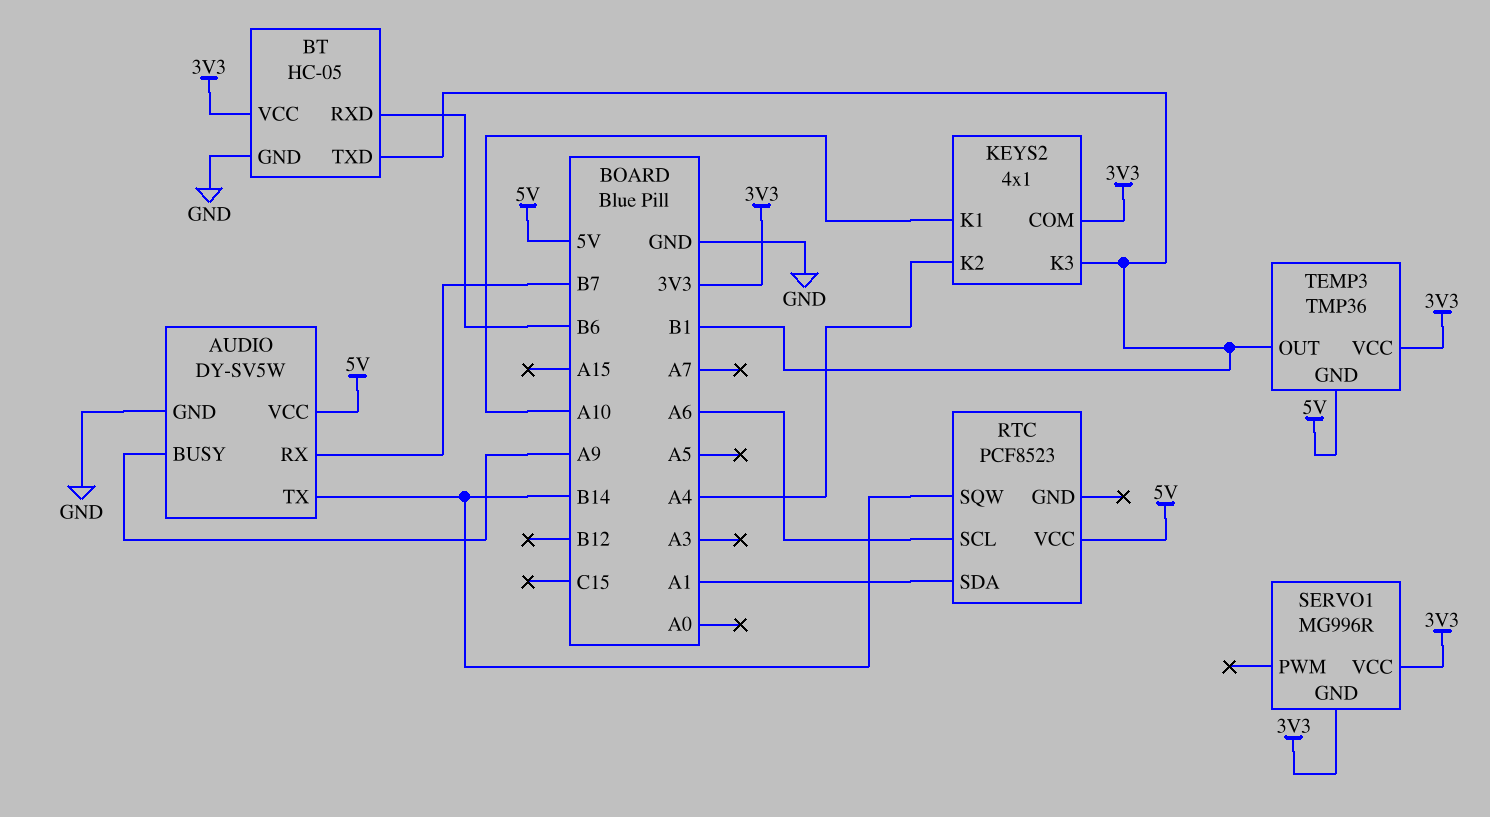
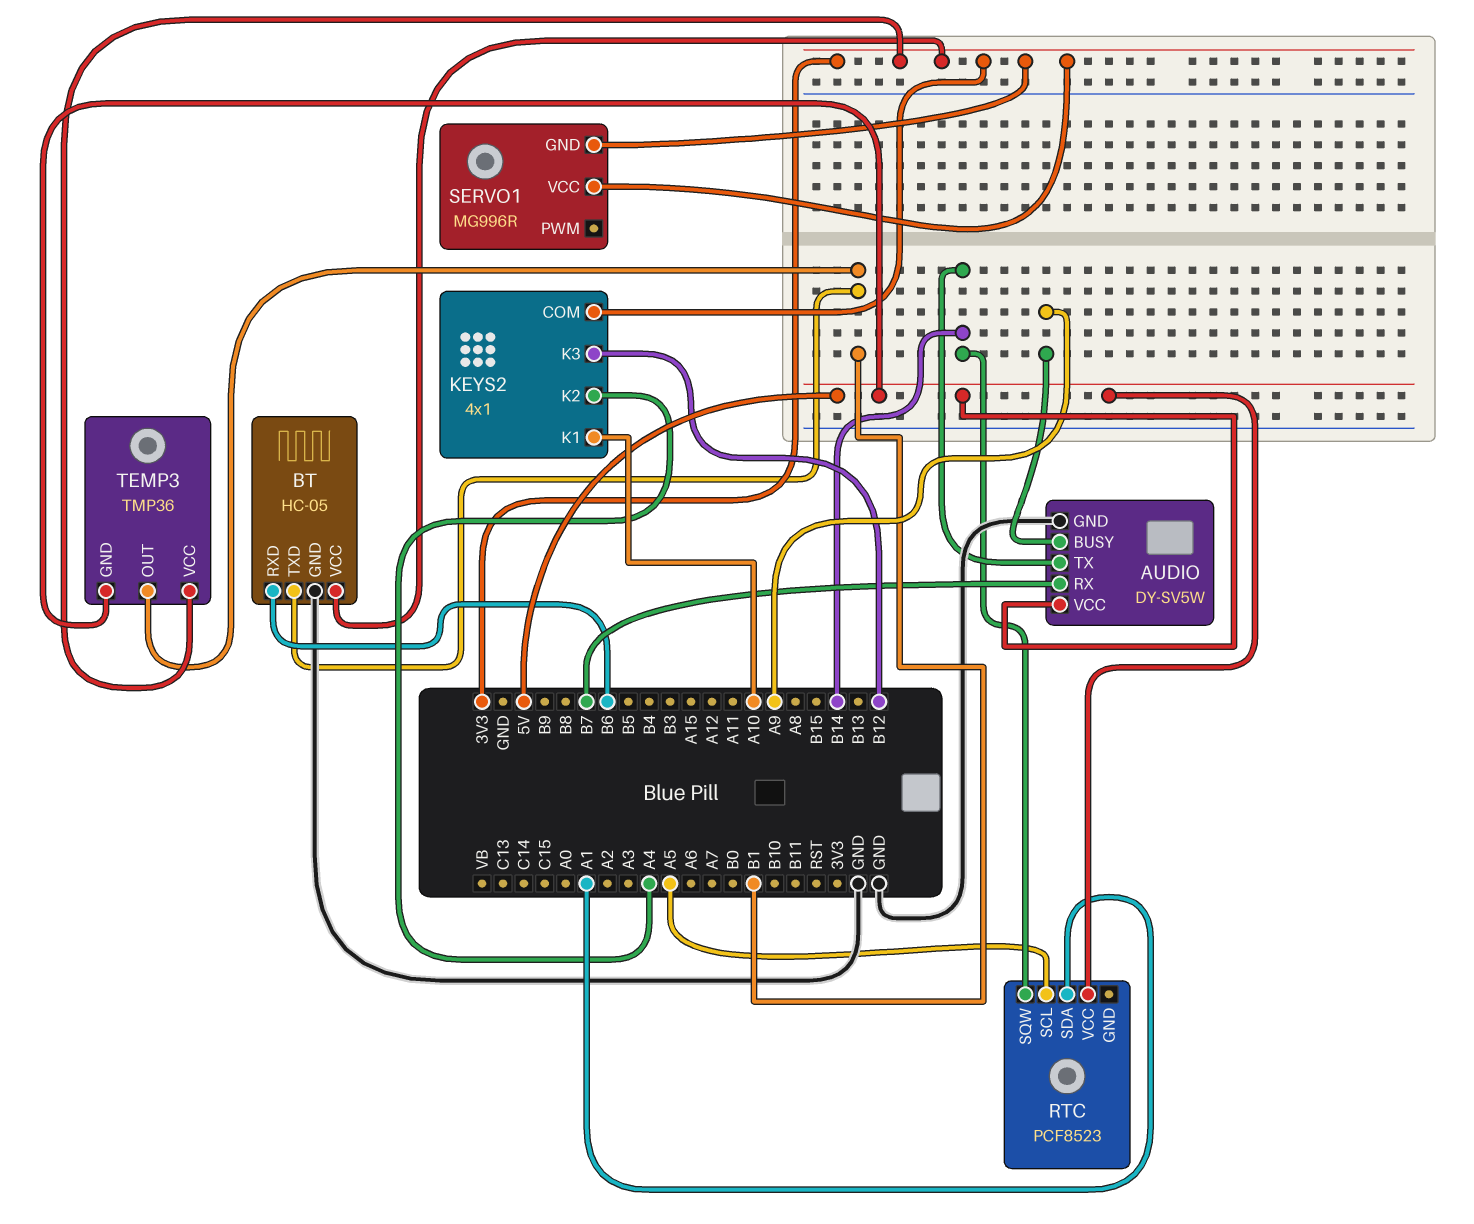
KEYS2 pin K3: B1 -> B12
RTC pin SCL: A6 -> A5

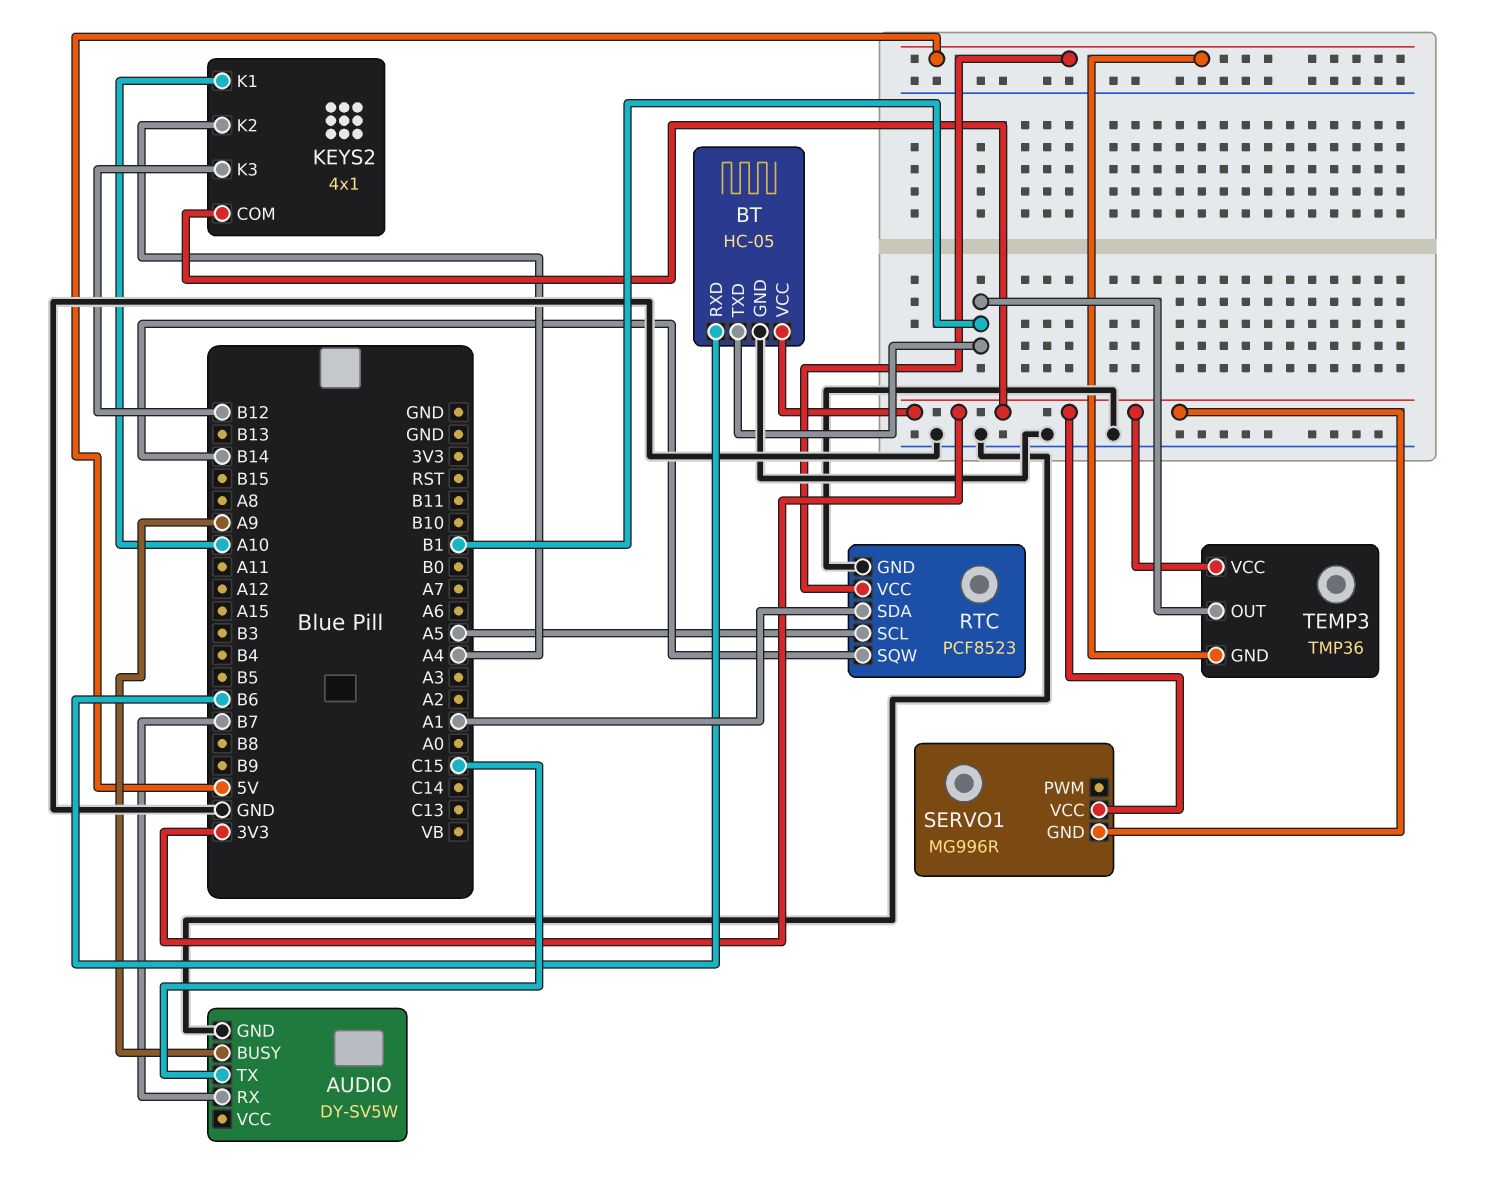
AUDIO pin TX: B14 -> C15
AUDIO pin VCC: 5V -> none
RTC pin GND: none -> GND

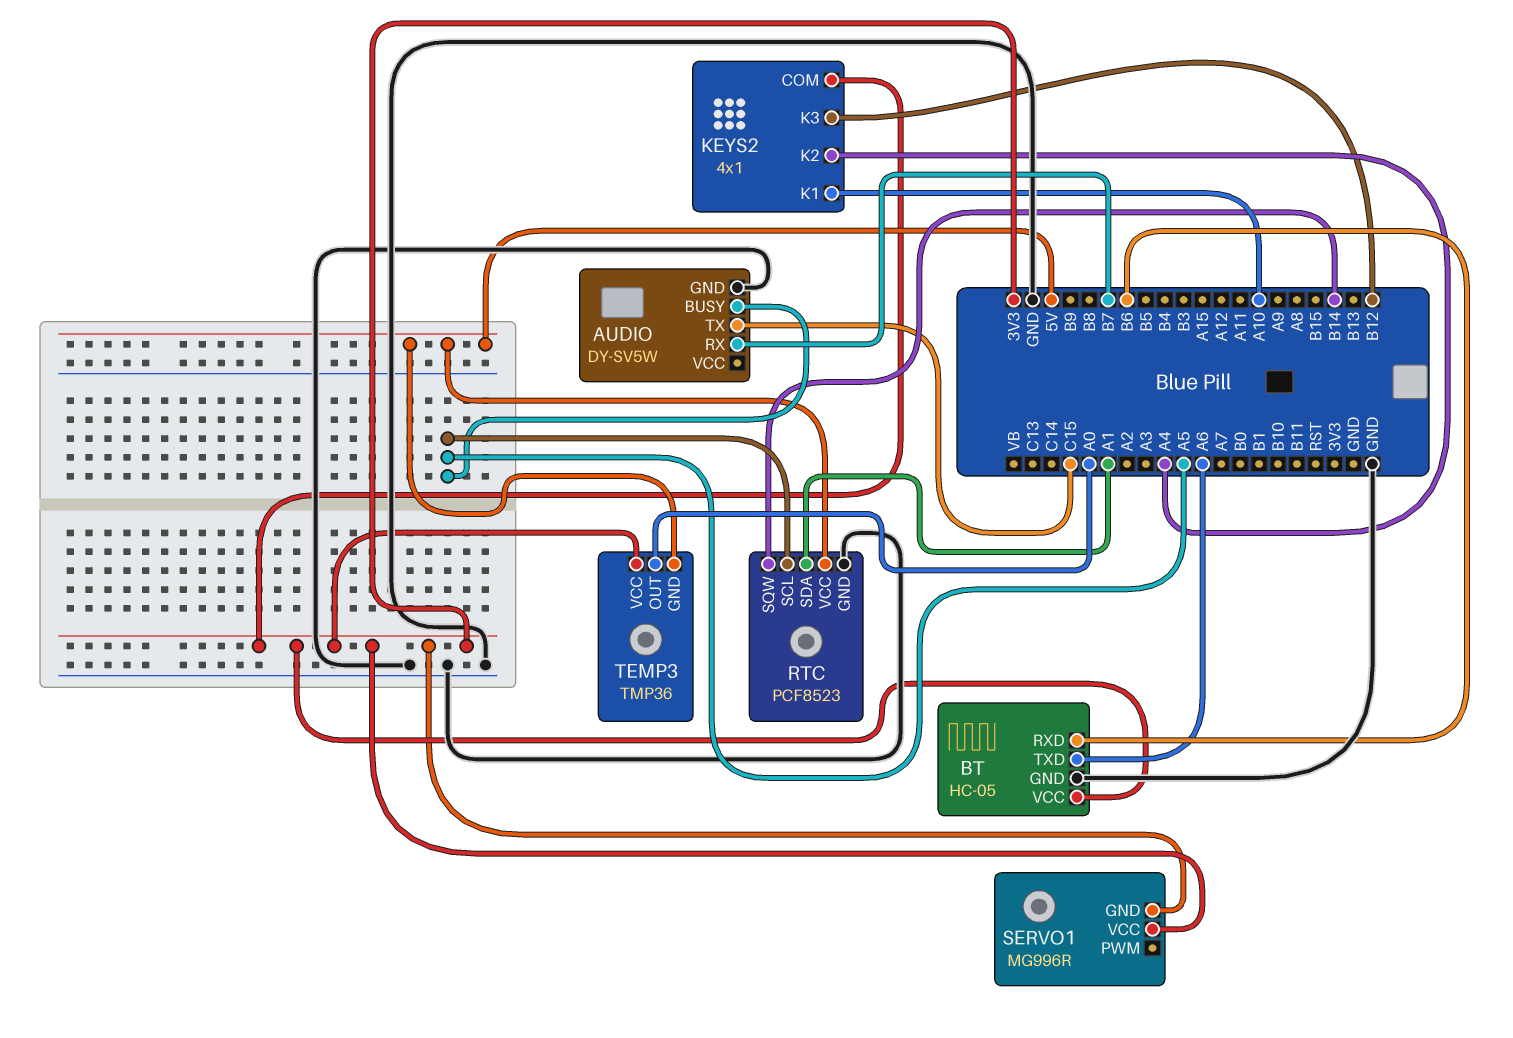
AUDIO pin BUSY: A9 -> A5
BT pin TXD: B1 -> A6
TEMP3 pin OUT: B1 -> A0

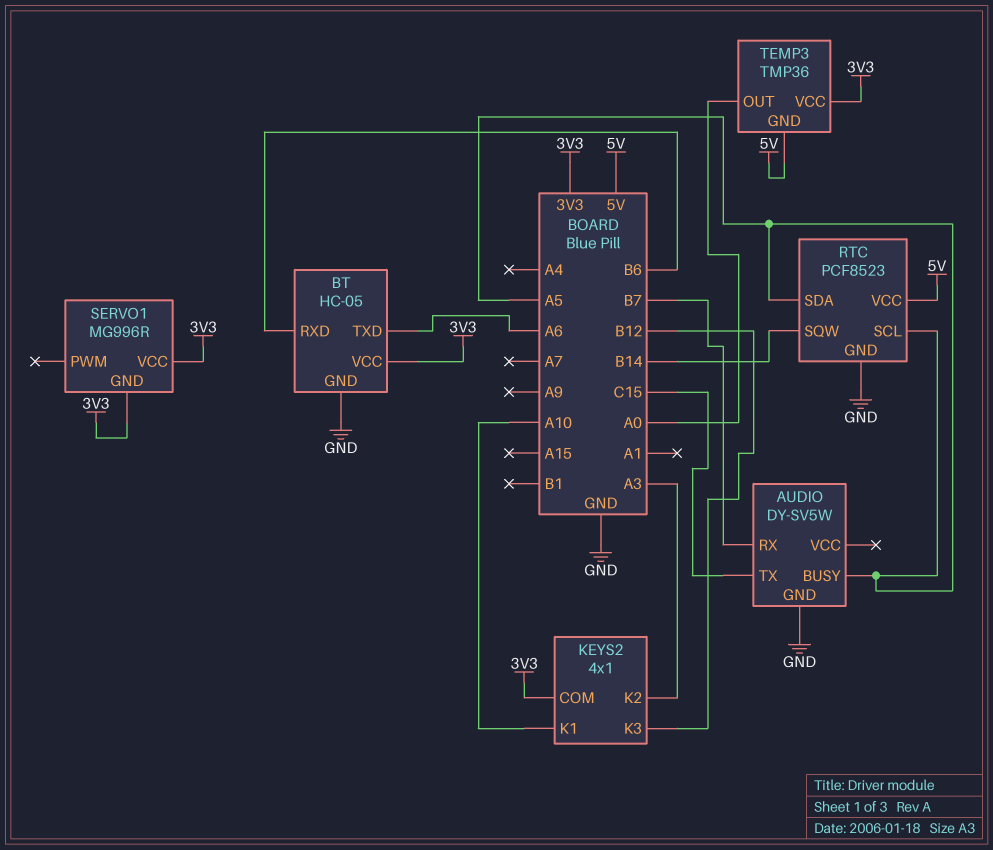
KEYS2 pin K2: A4 -> A3
RTC pin SDA: A1 -> A5

